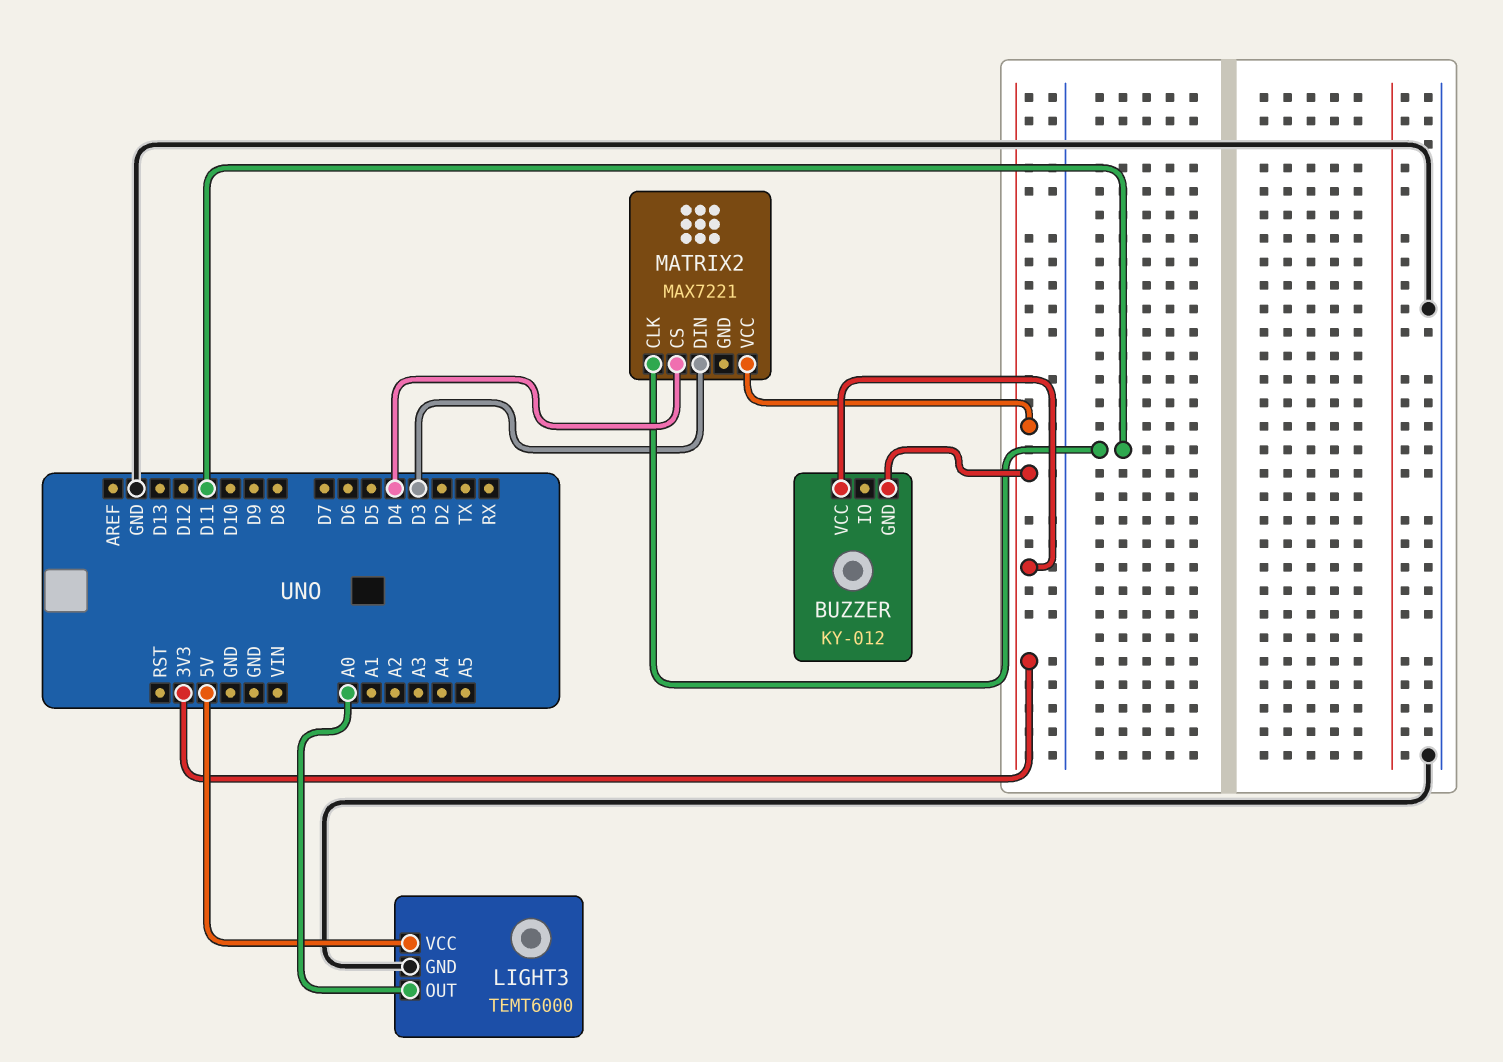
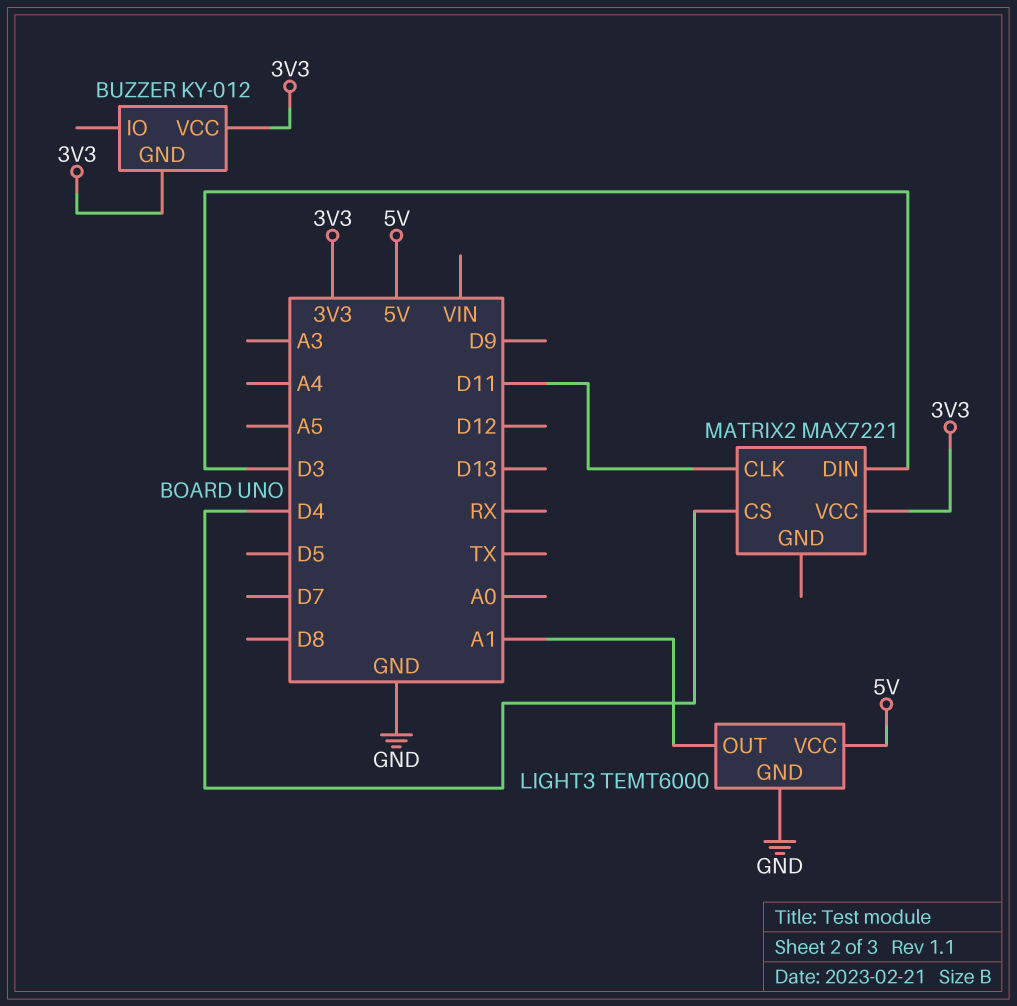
LIGHT3 pin OUT: A0 -> A1

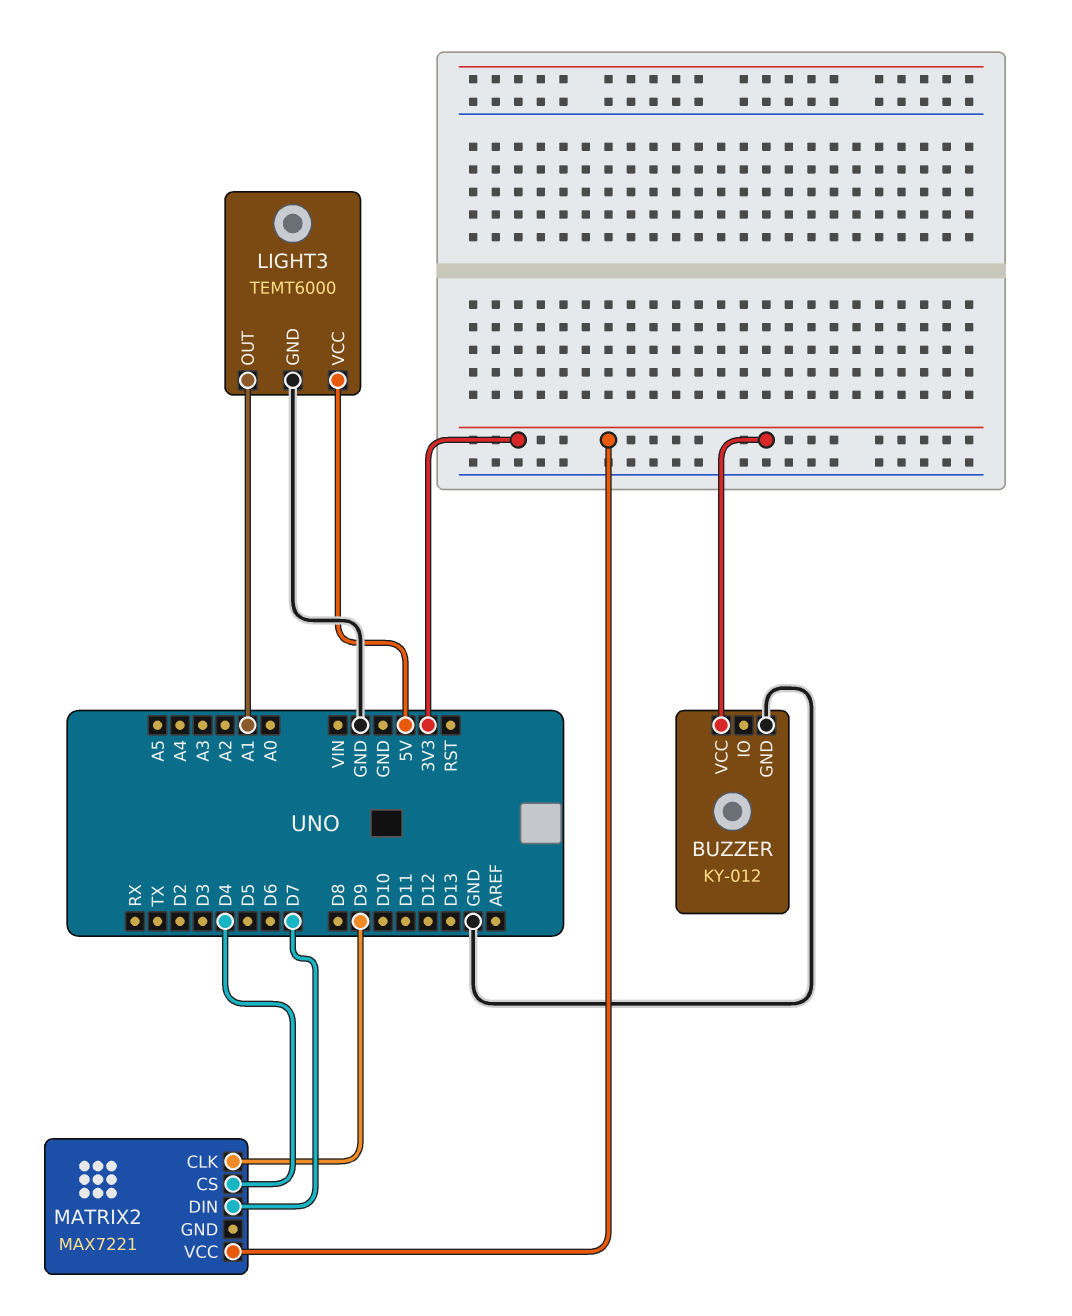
BUZZER pin GND: 3V3 -> GND
MATRIX2 pin CLK: D11 -> D9
MATRIX2 pin DIN: D3 -> D7

